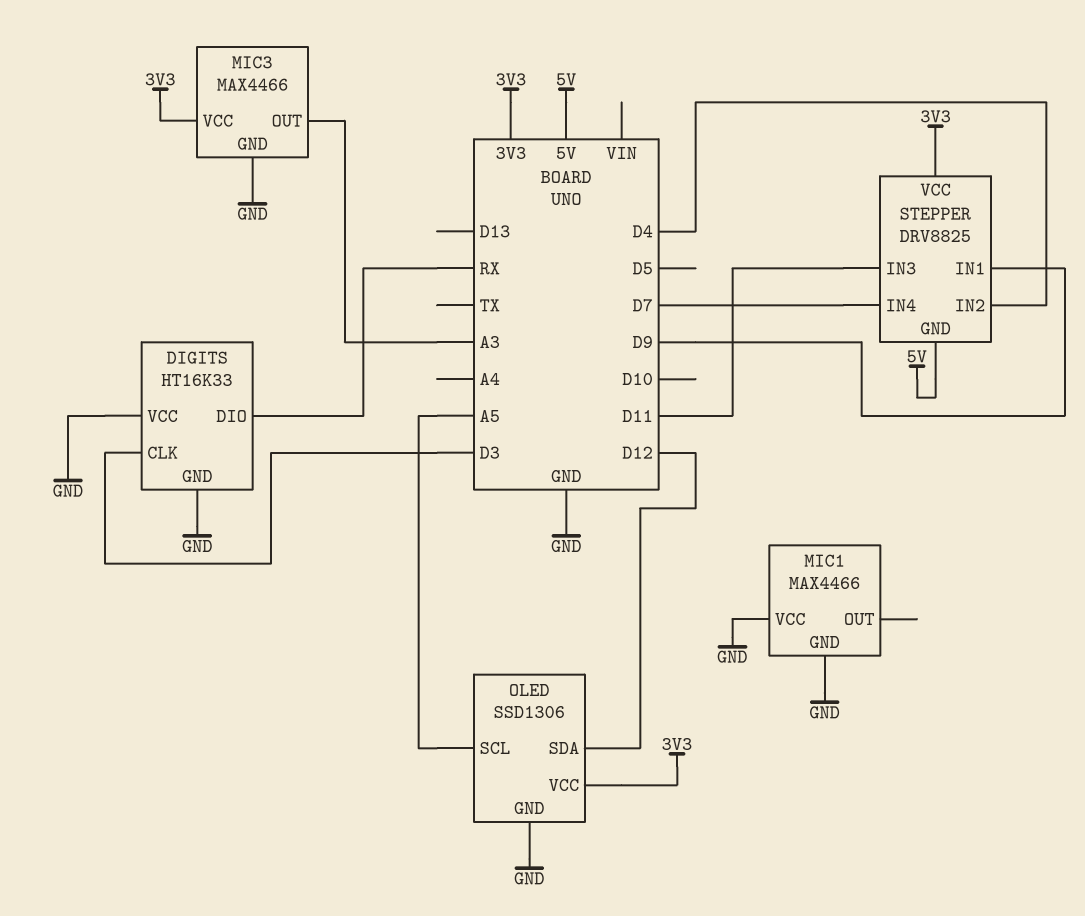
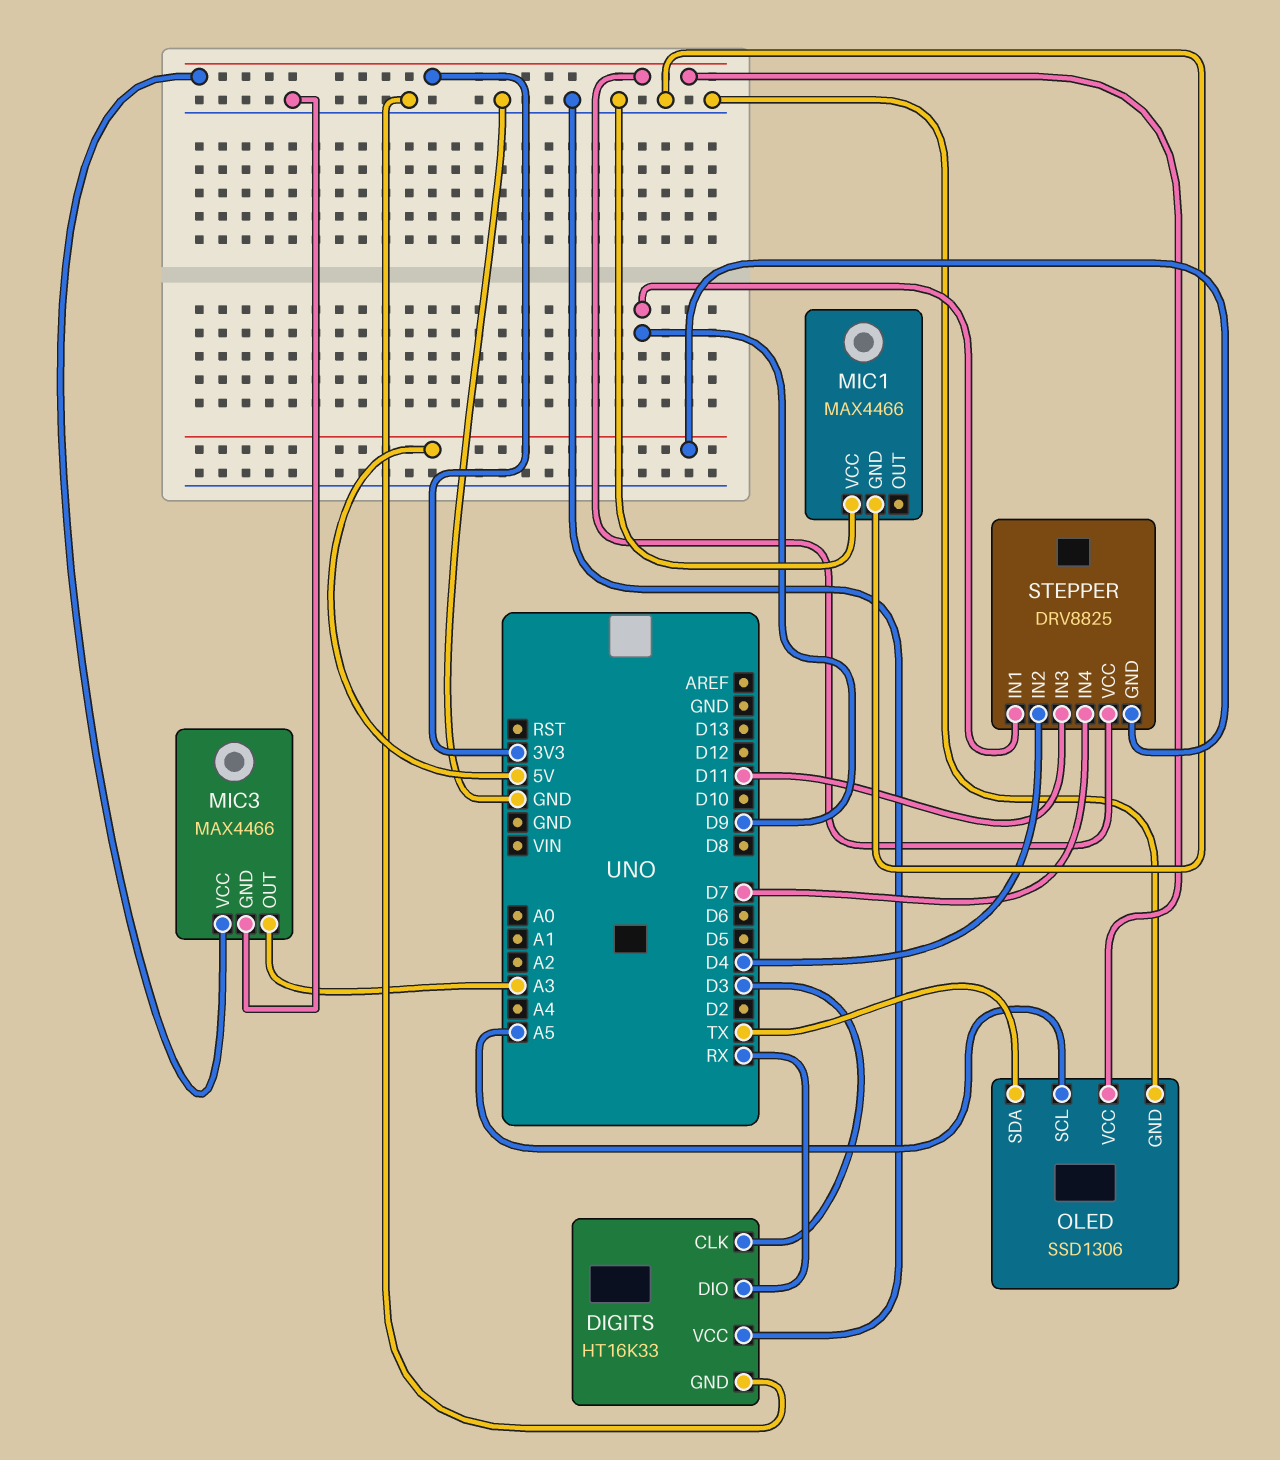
OLED pin SDA: D12 -> TX

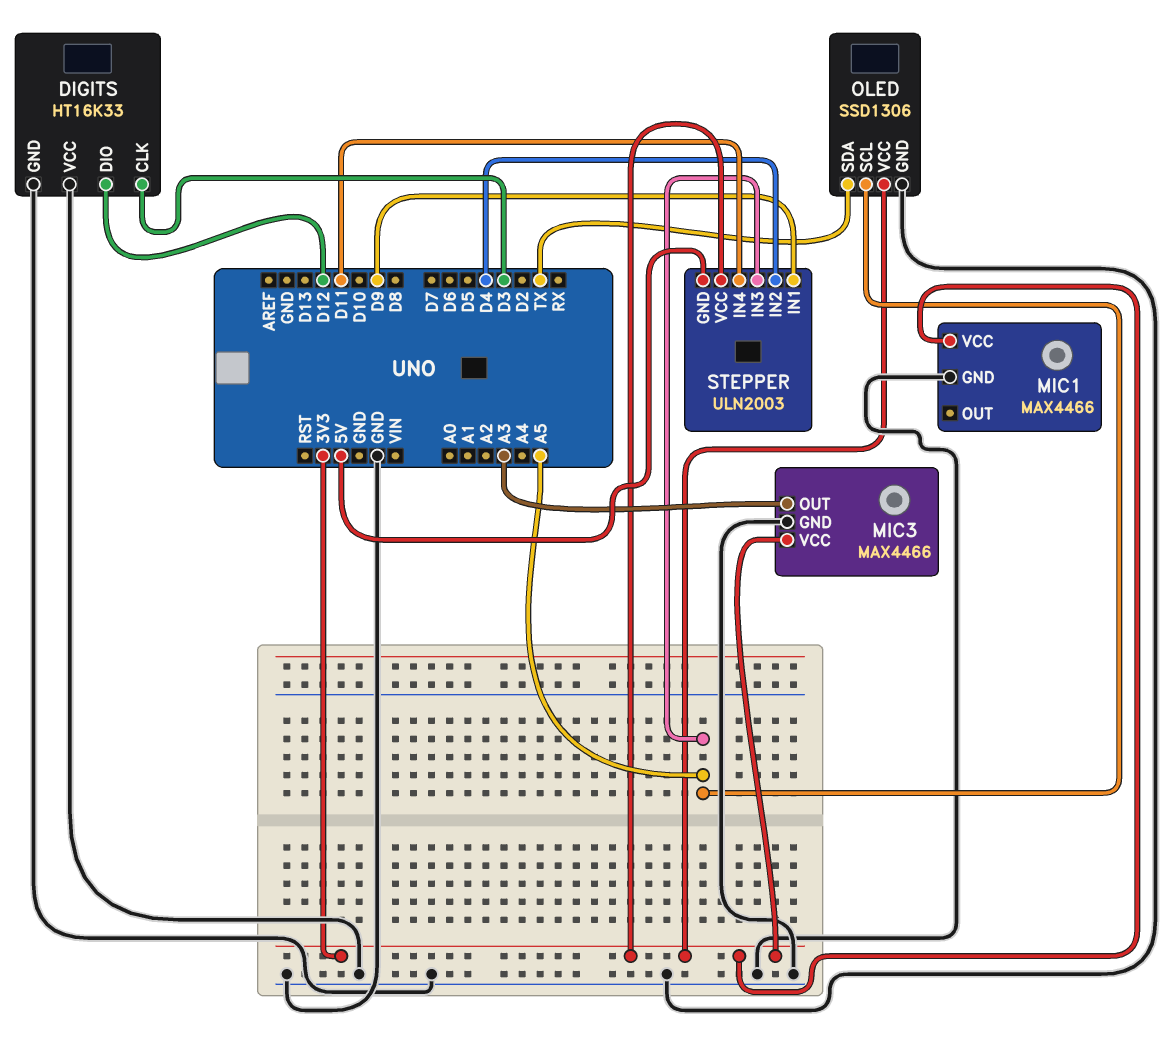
DIGITS pin DIO: RX -> D12
MIC1 pin VCC: GND -> 3V3
STEPPER: DRV8825 -> ULN2003
STEPPER pin IN3: D11 -> A5
STEPPER pin IN4: D7 -> D11

